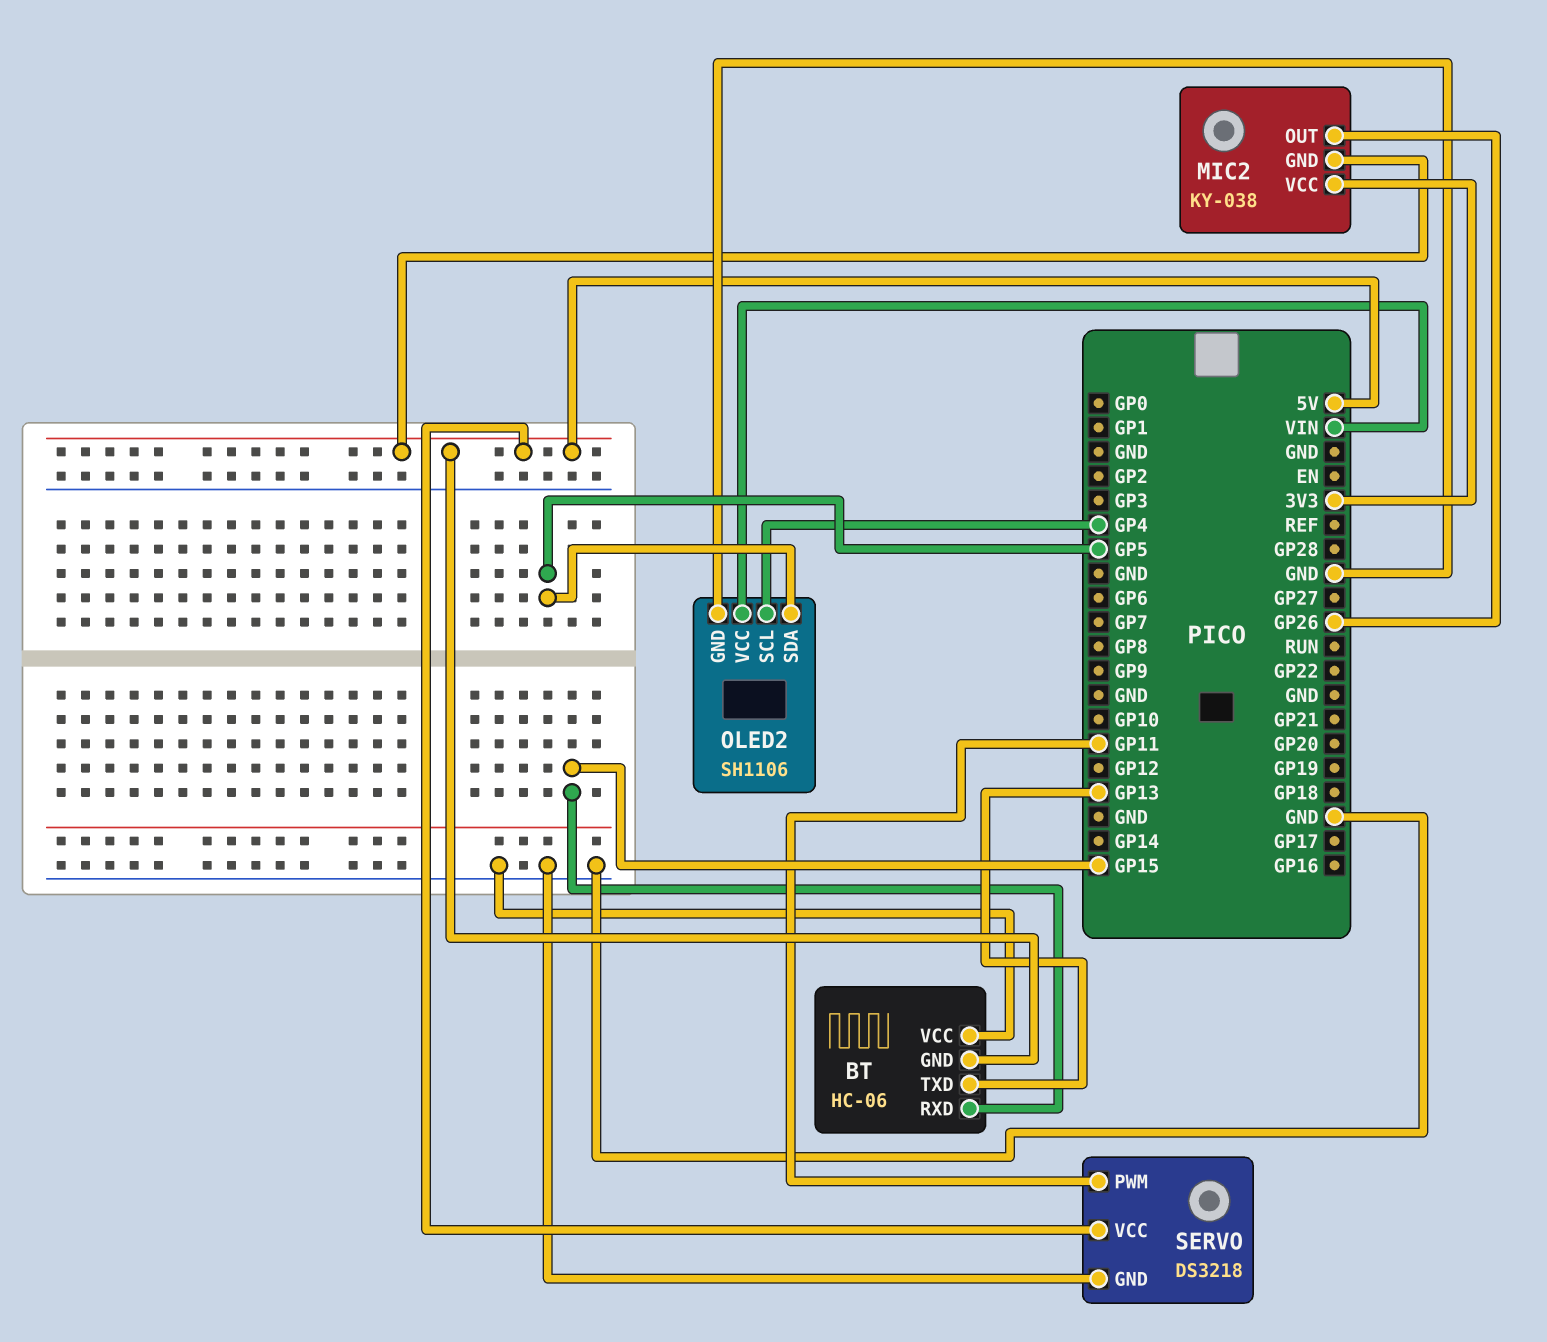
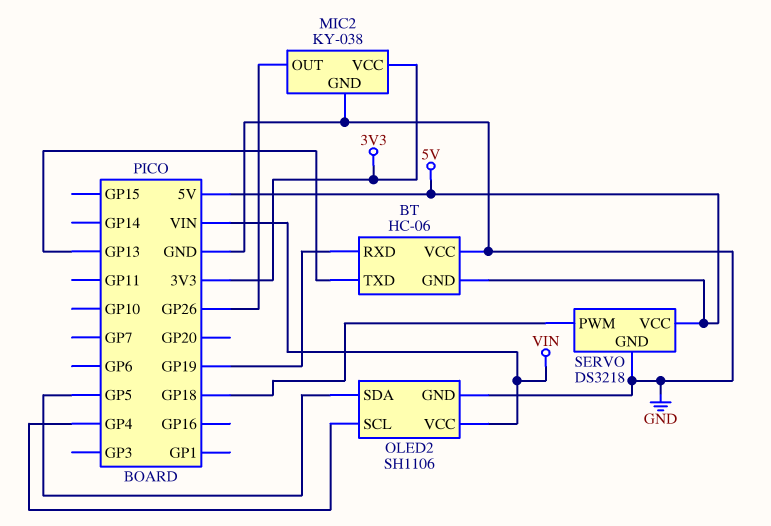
BT pin RXD: GP15 -> GP19
MIC2 pin GND: 5V -> GND
SERVO pin PWM: GP11 -> GP18

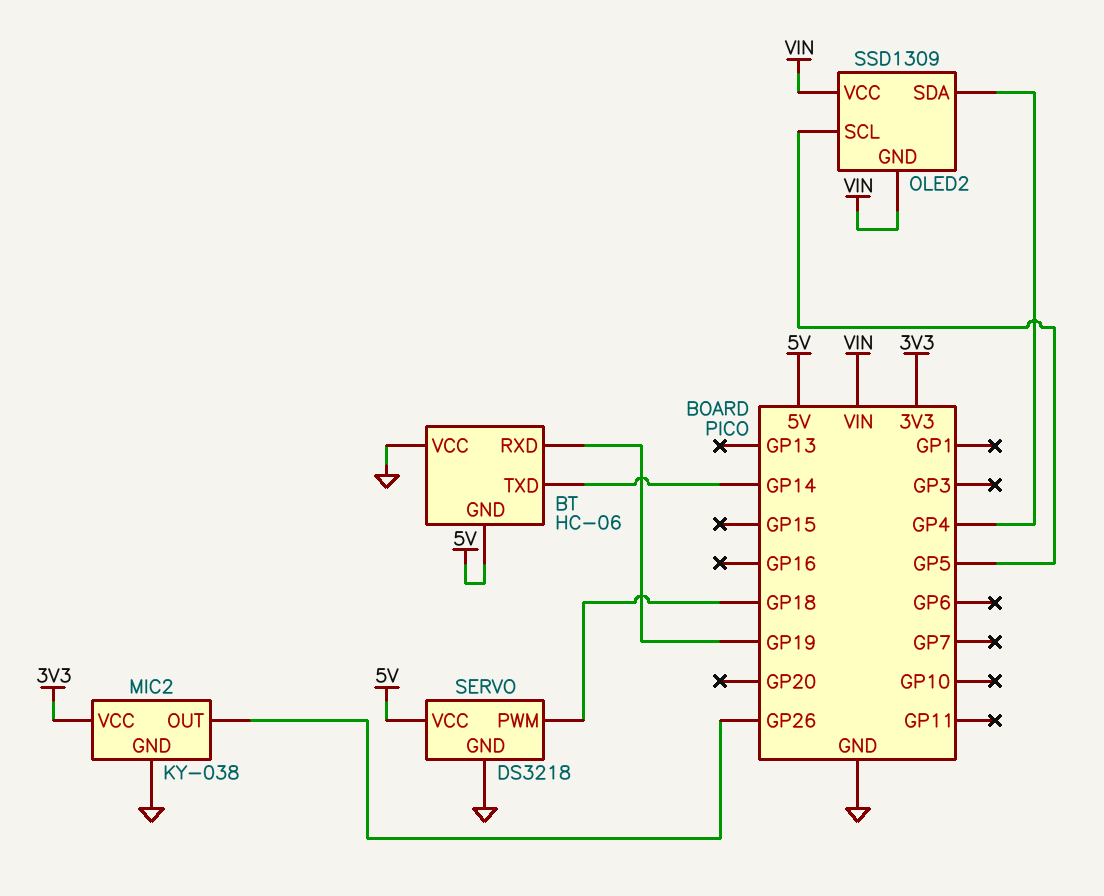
BT pin TXD: GP13 -> GP14
OLED2: SH1106 -> SSD1309
OLED2 pin GND: GND -> VIN
OLED2 pin SCL: GP4 -> GP5
OLED2 pin SDA: GP5 -> GP4

